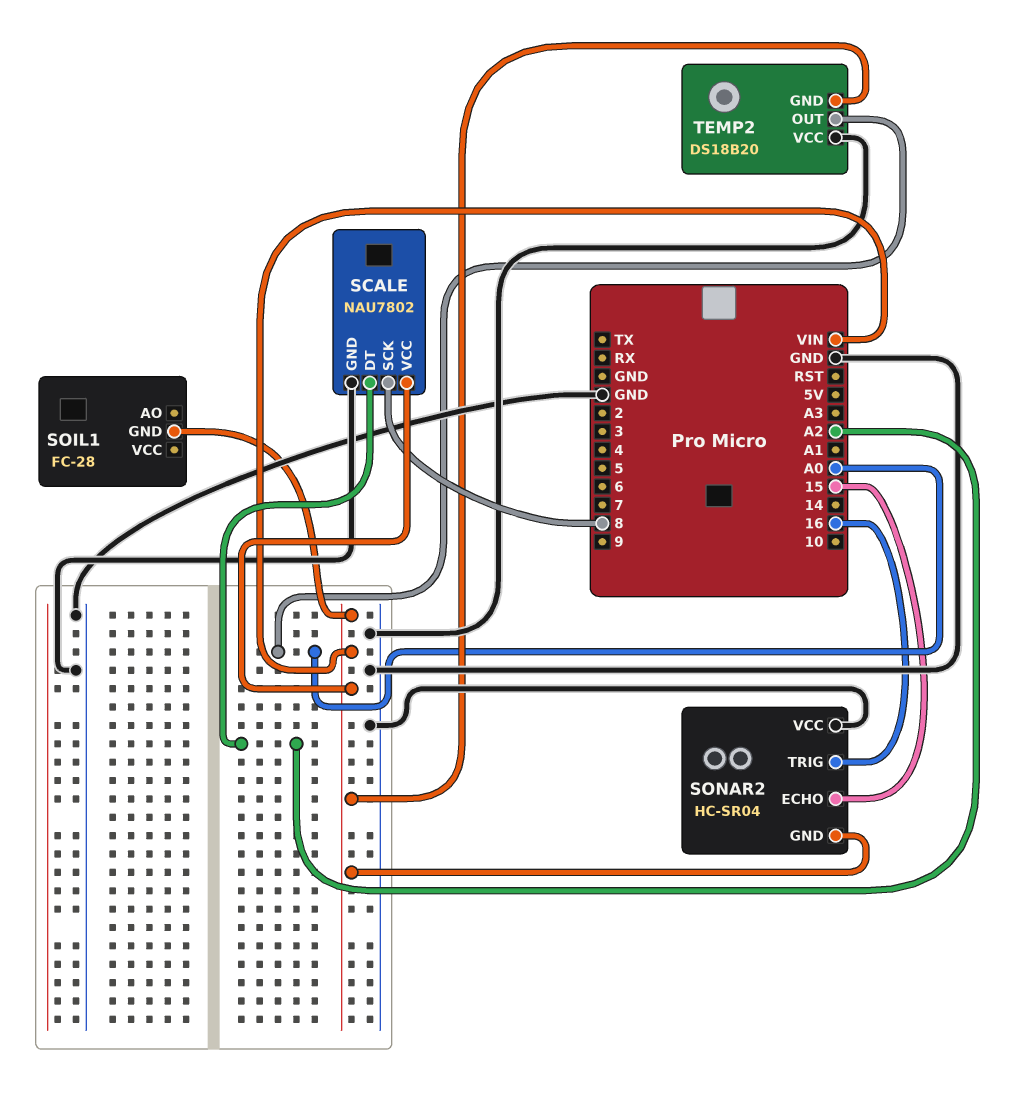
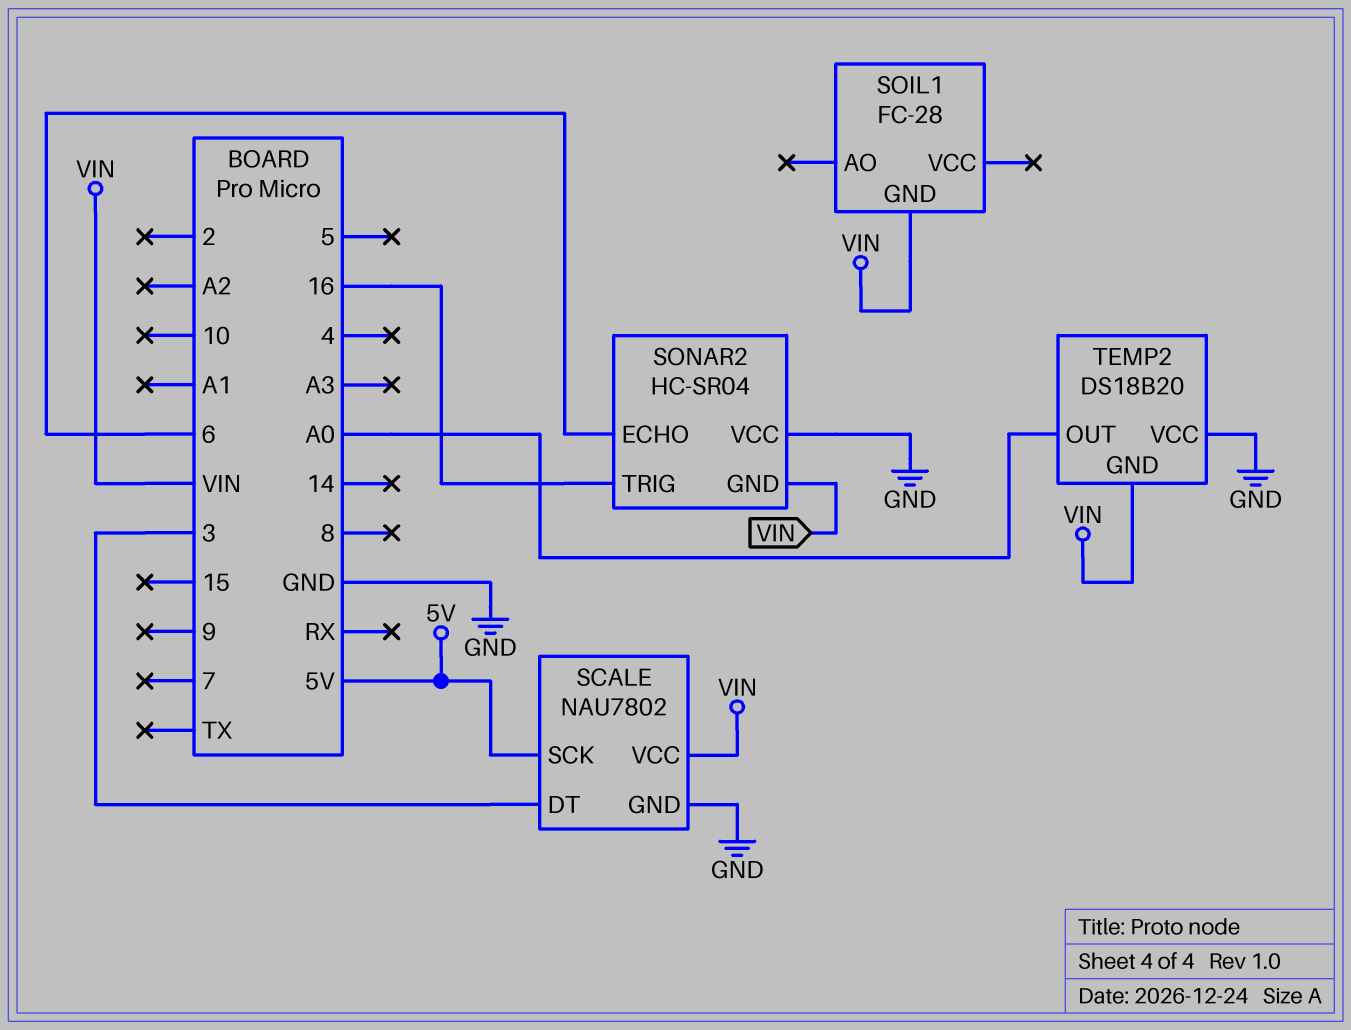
SCALE pin DT: A2 -> 3
SCALE pin SCK: 8 -> 5V
SONAR2 pin ECHO: 15 -> 6

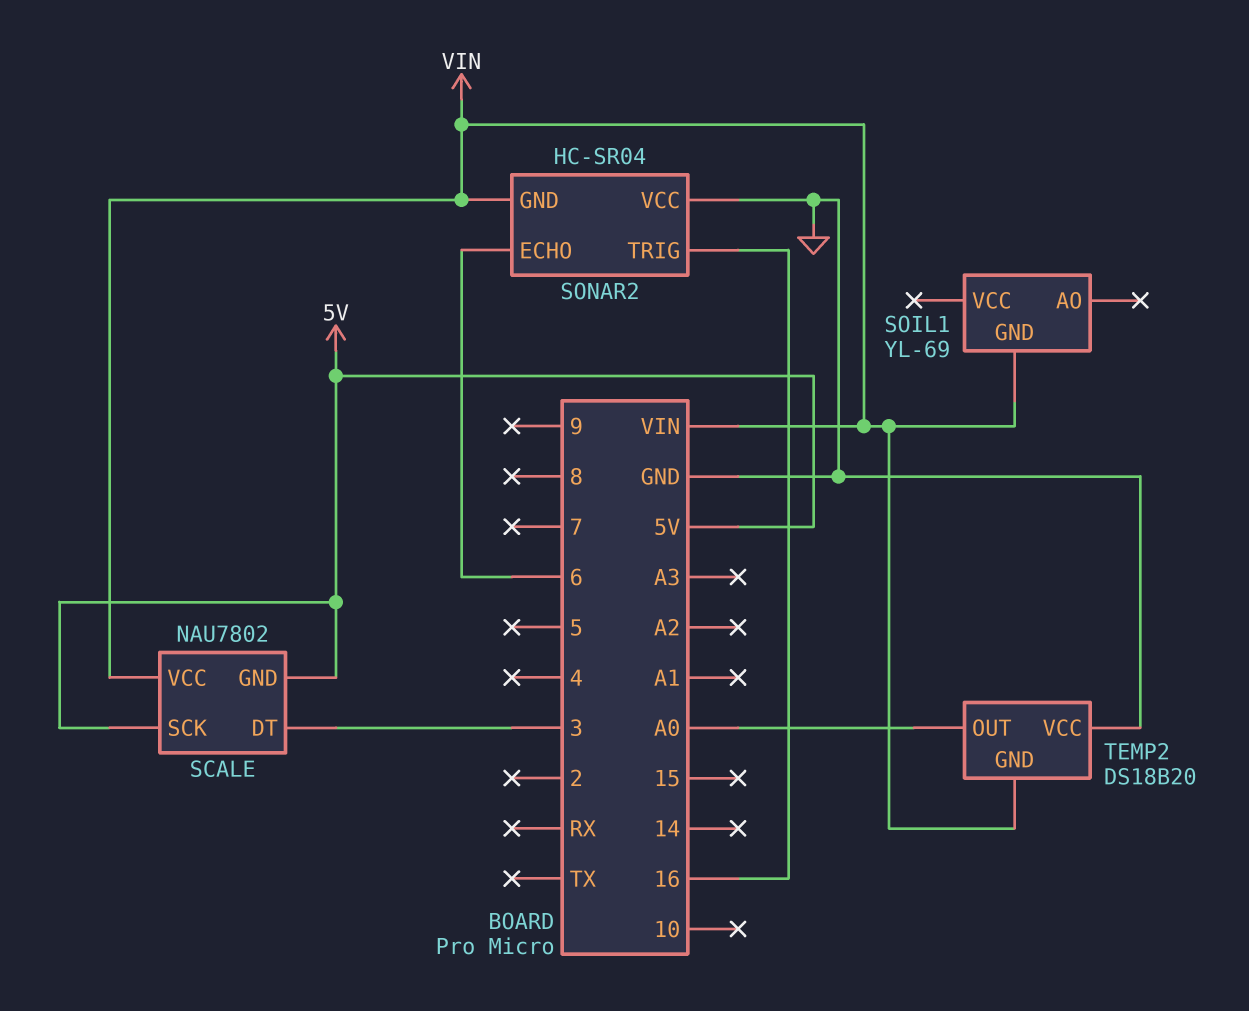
SCALE pin GND: GND -> 5V
SOIL1: FC-28 -> YL-69

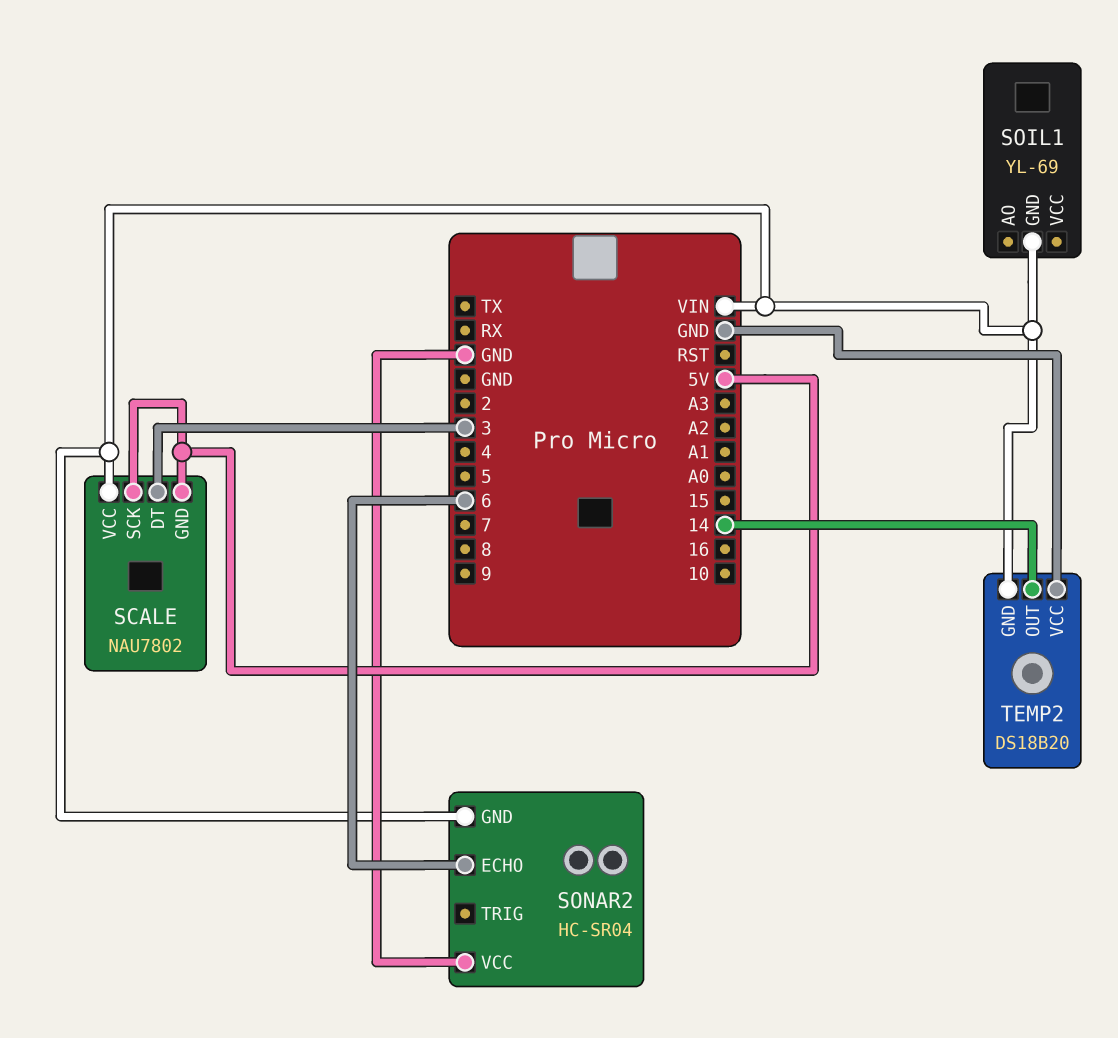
SONAR2 pin TRIG: 16 -> none
TEMP2 pin OUT: A0 -> 14

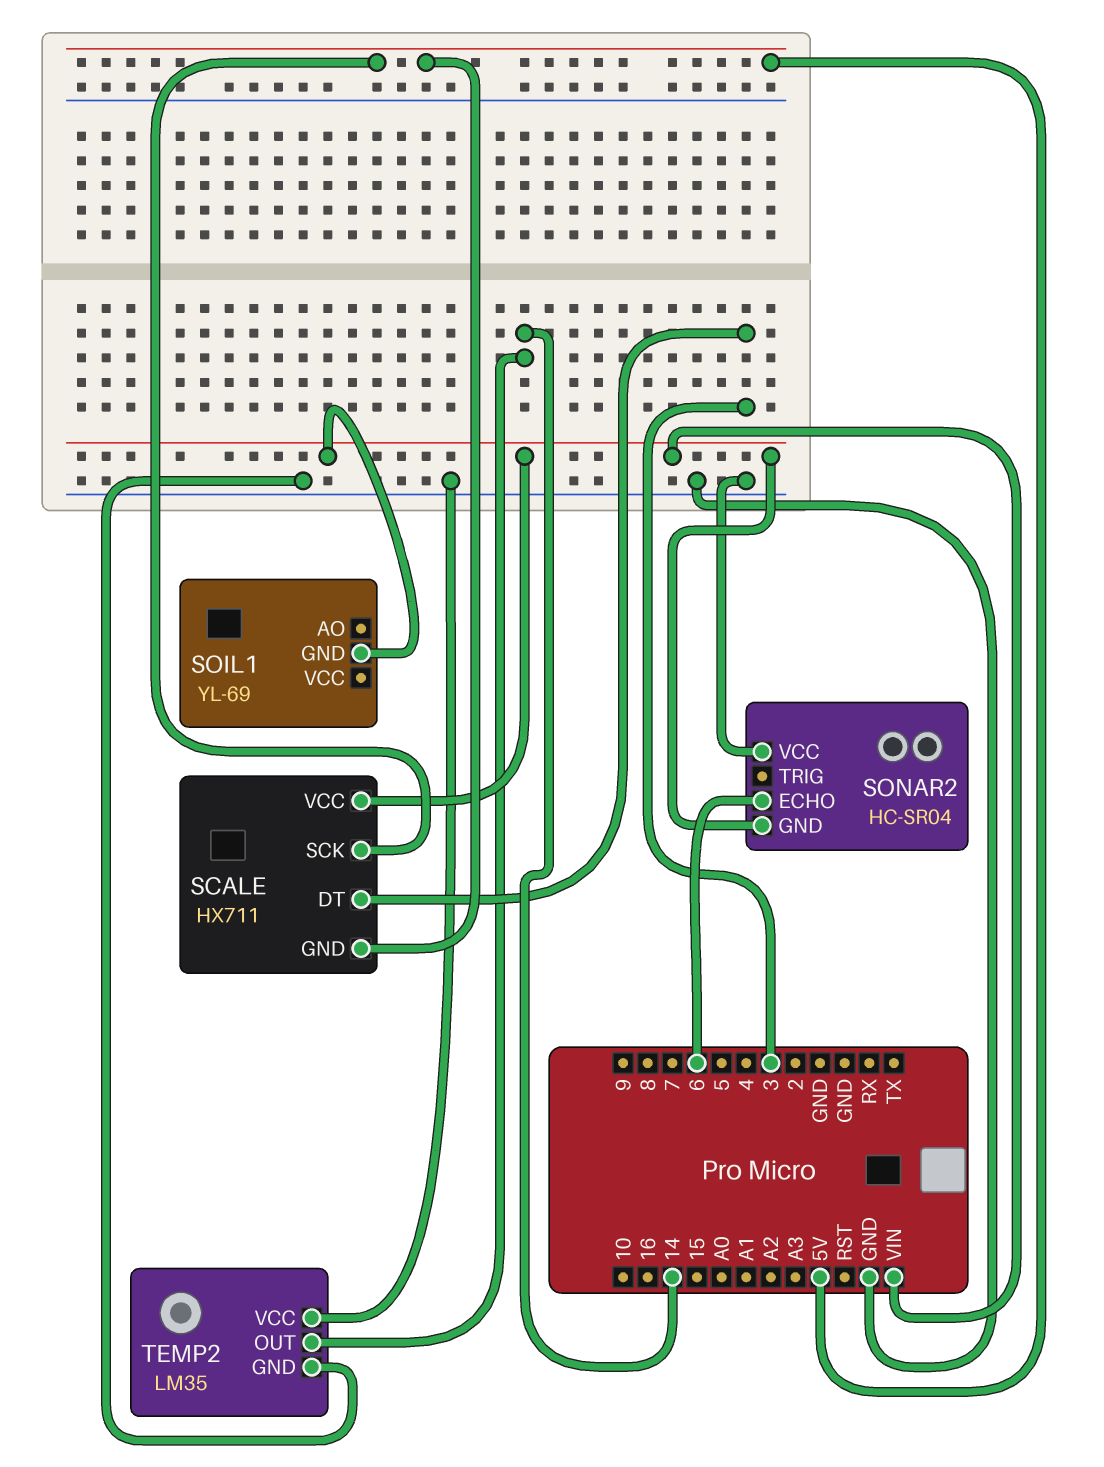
SCALE: NAU7802 -> HX711
TEMP2: DS18B20 -> LM35
TEMP2 pin GND: VIN -> GND

